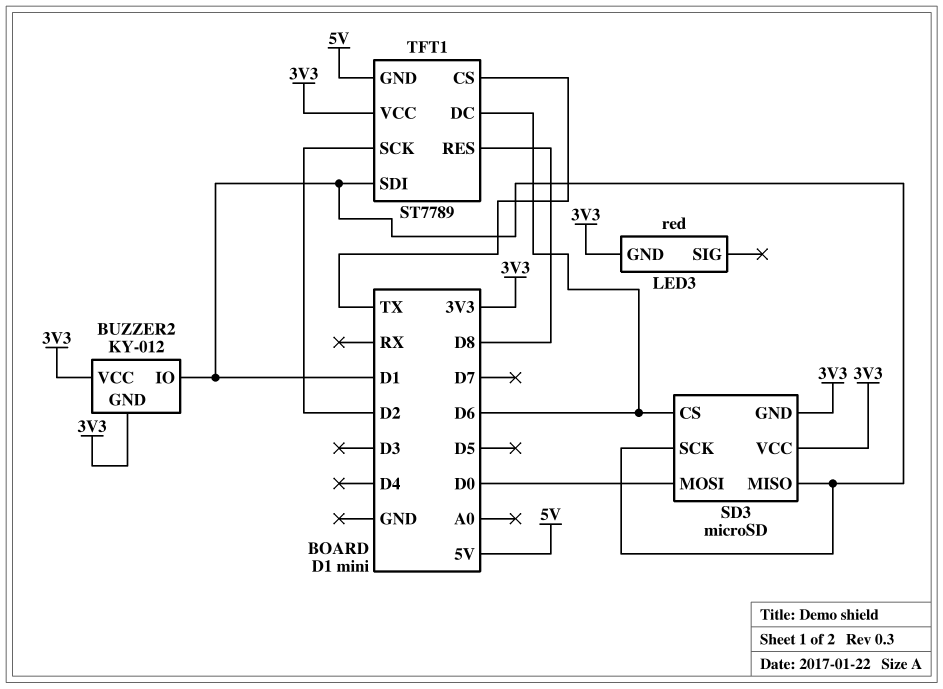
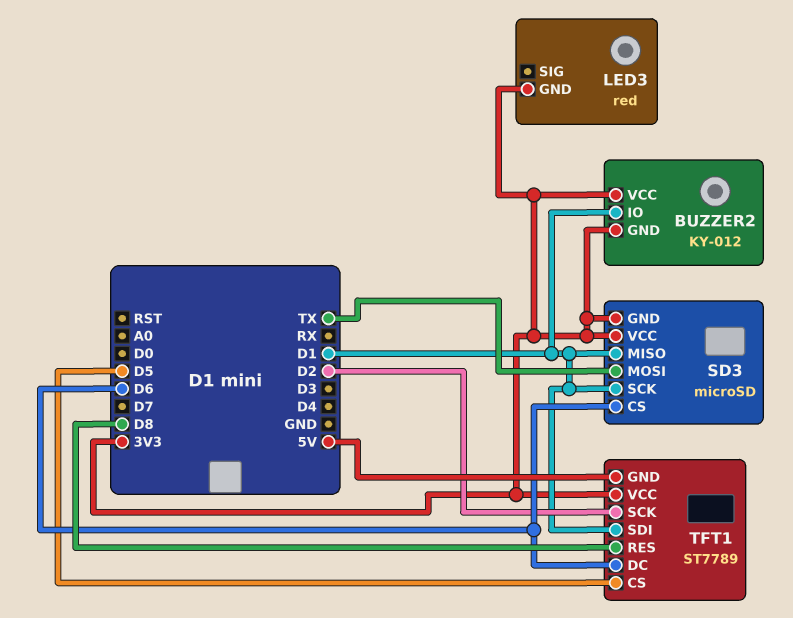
SD3 pin MOSI: D0 -> TX
TFT1 pin CS: TX -> D5

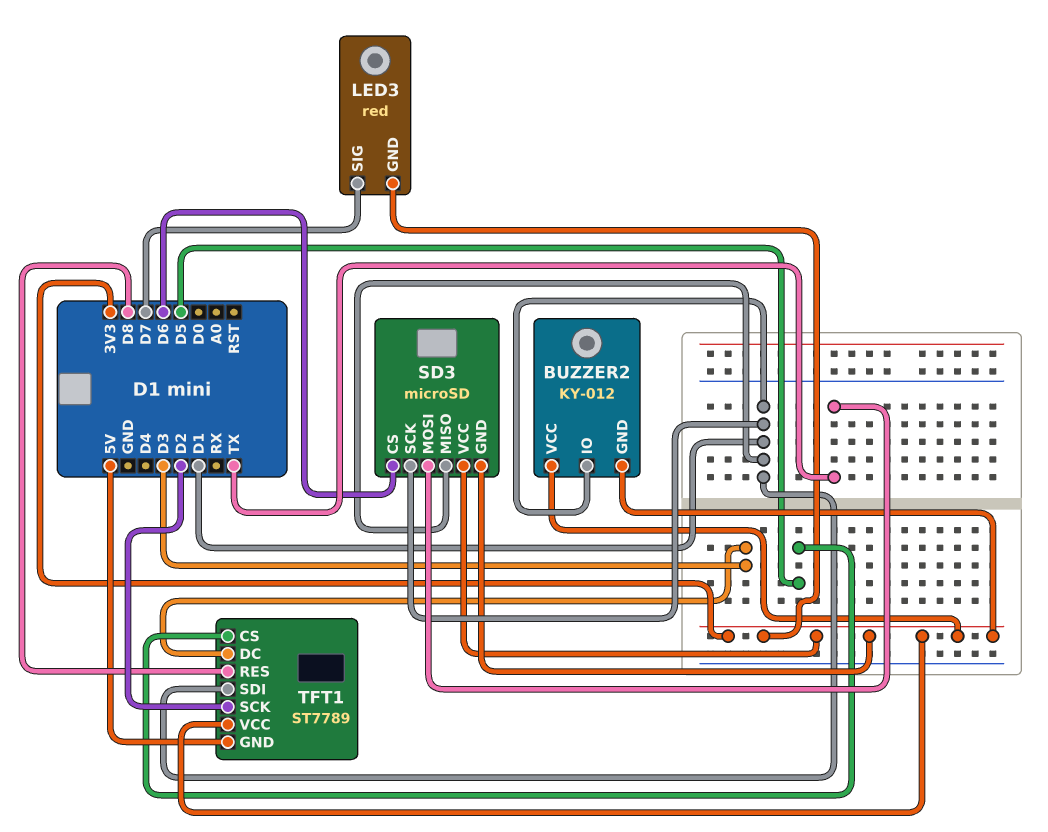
LED3 pin SIG: none -> D7
TFT1 pin DC: D6 -> D3

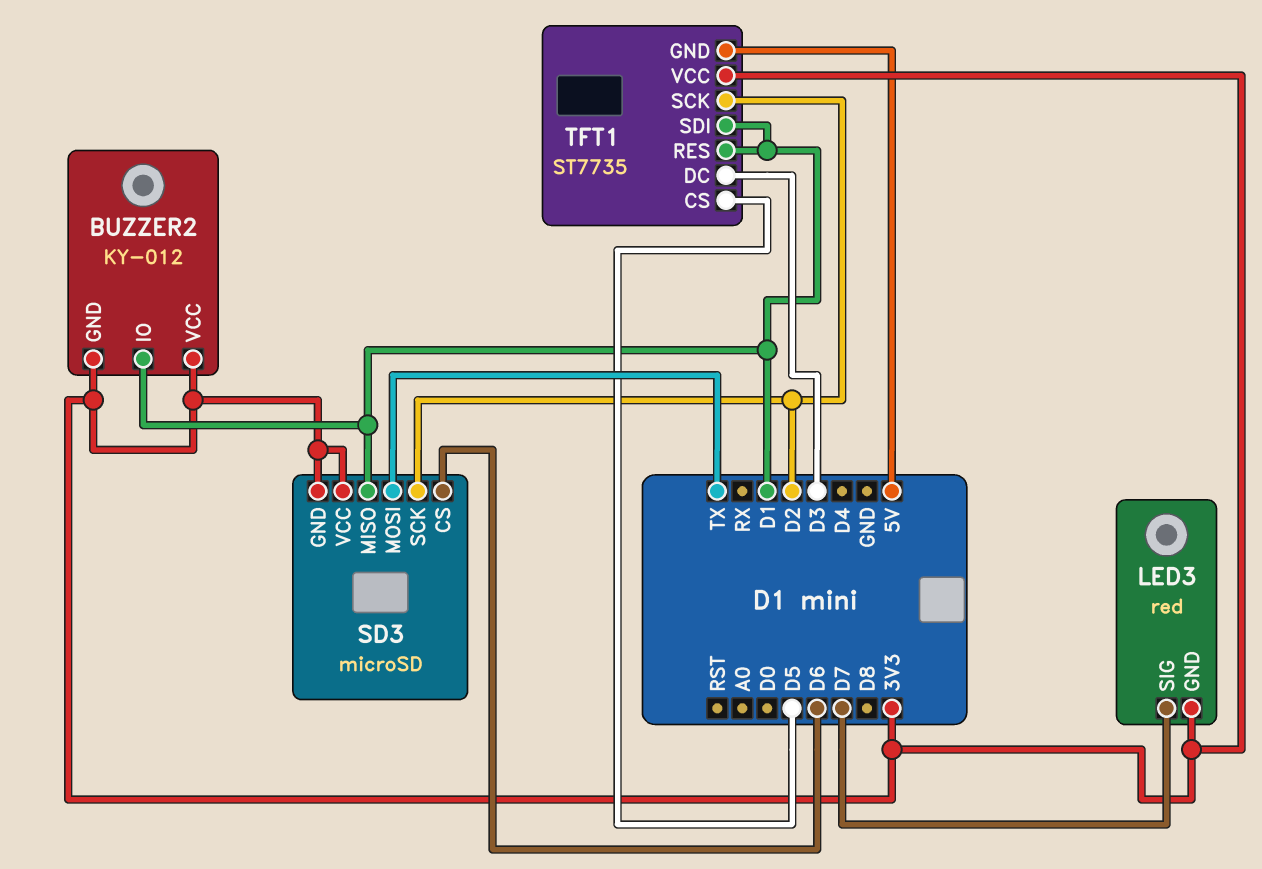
SD3 pin SCK: D1 -> D2
TFT1: ST7789 -> ST7735
TFT1 pin RES: D8 -> D1

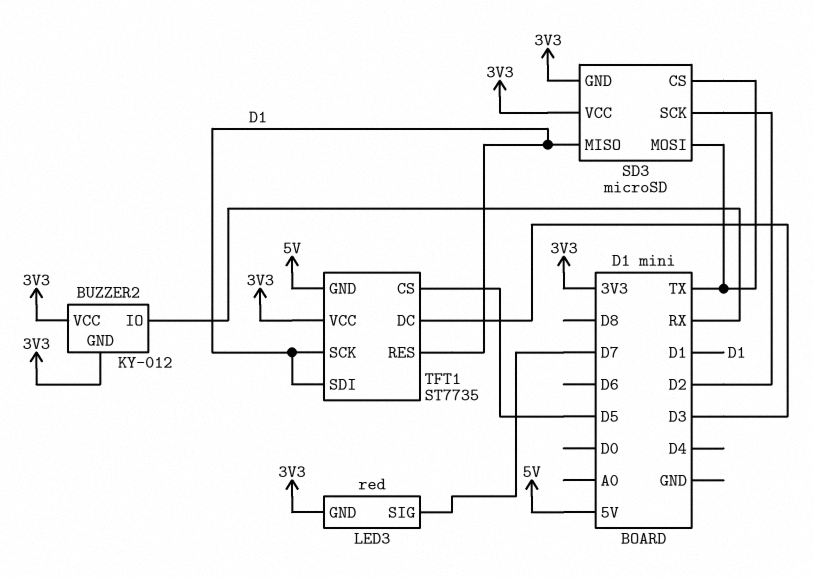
BUZZER2 pin IO: D1 -> RX
SD3 pin CS: D6 -> TX
TFT1 pin SCK: D2 -> D1

